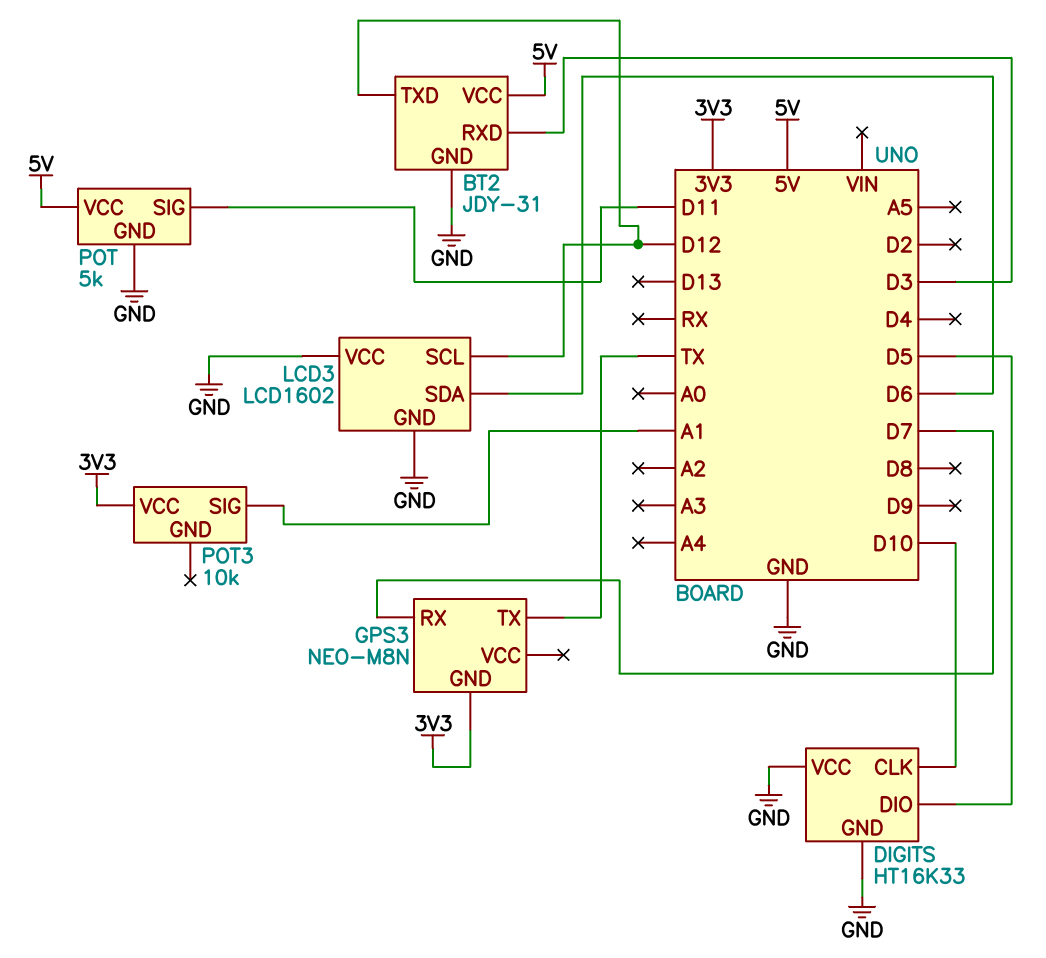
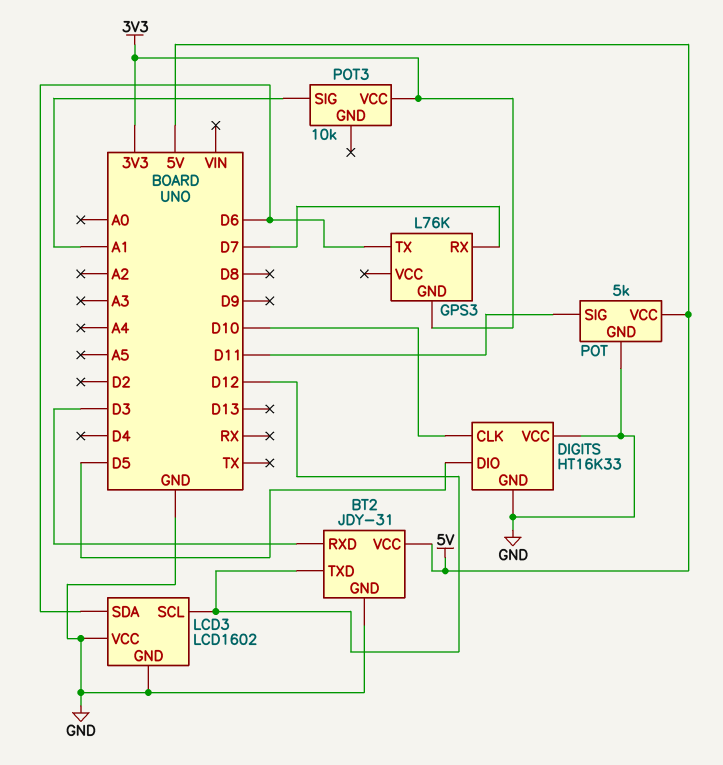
GPS3: NEO-M8N -> L76K
GPS3 pin TX: TX -> D6

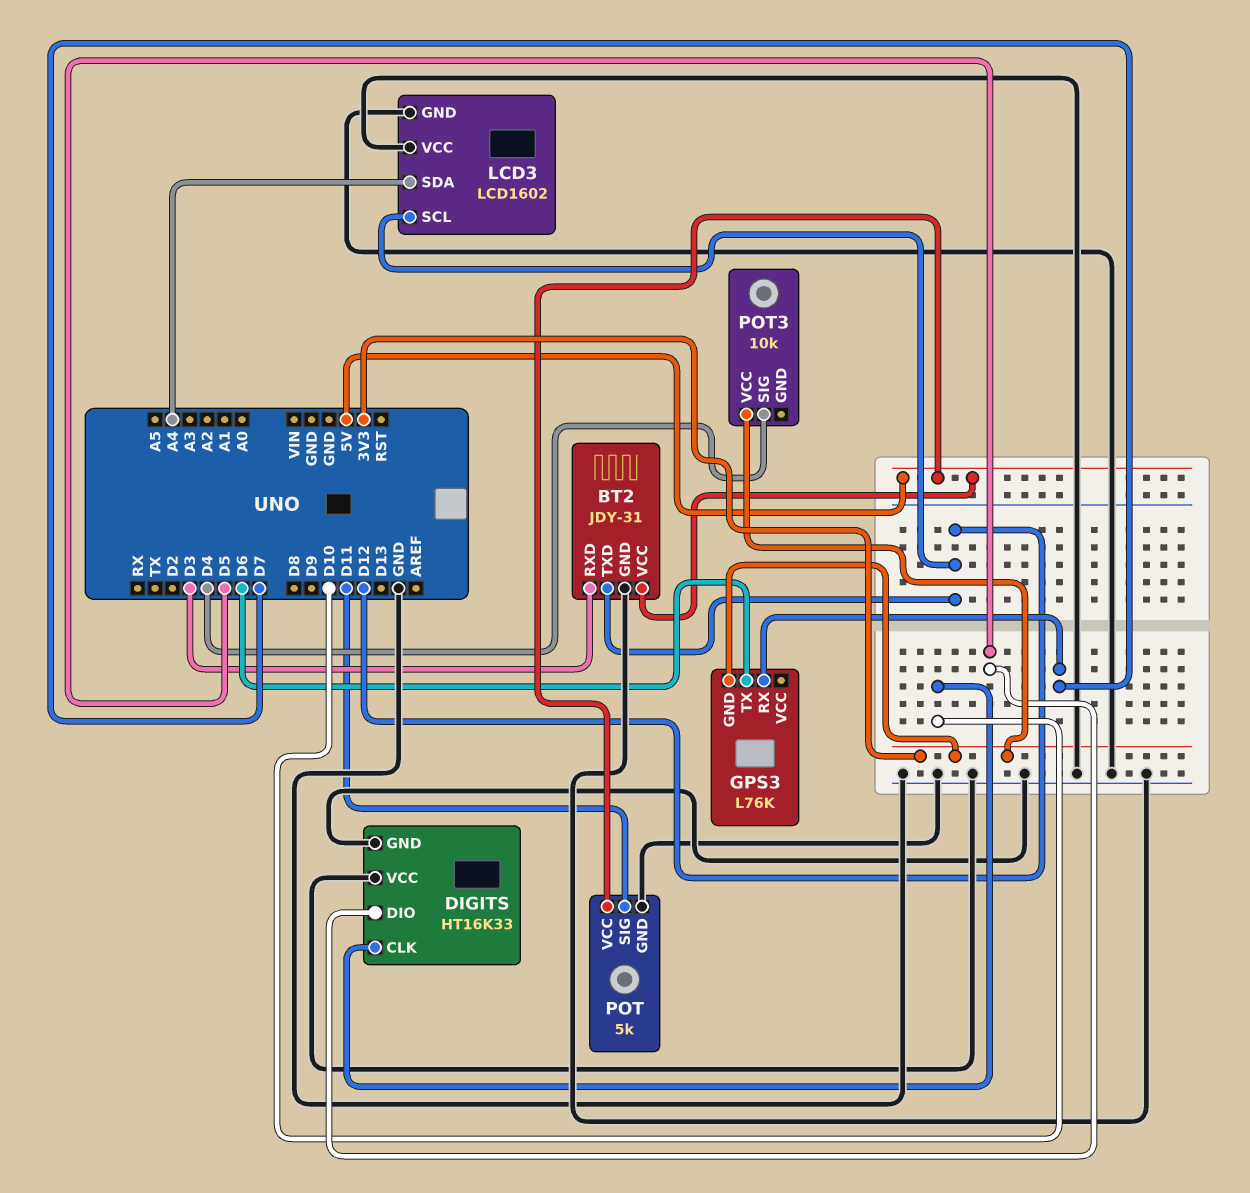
LCD3 pin SDA: D6 -> A4
POT3 pin SIG: A1 -> D4

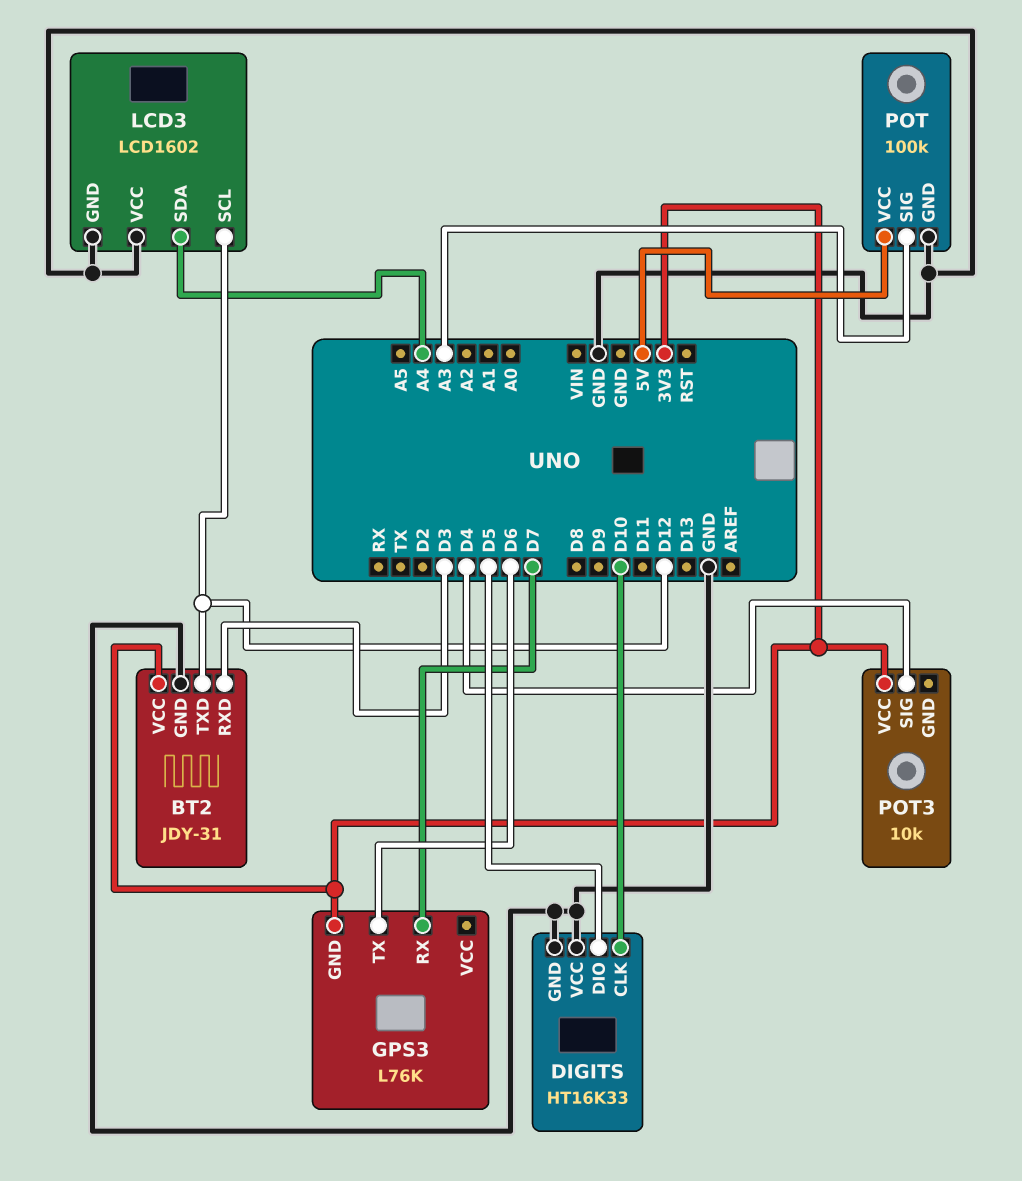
BT2 pin VCC: 5V -> 3V3
POT: 5k -> 100k
POT pin SIG: D11 -> A3

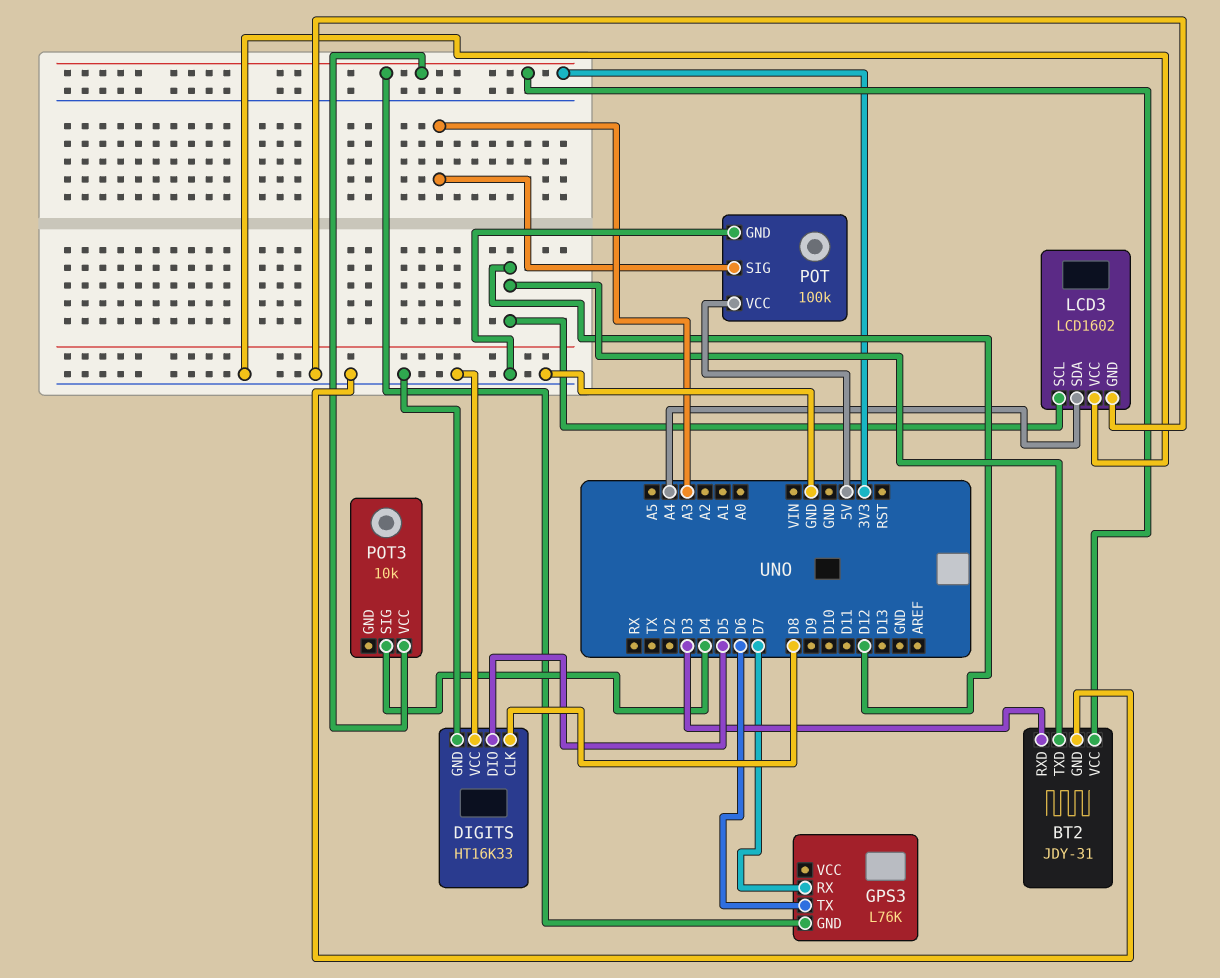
DIGITS pin CLK: D10 -> D8

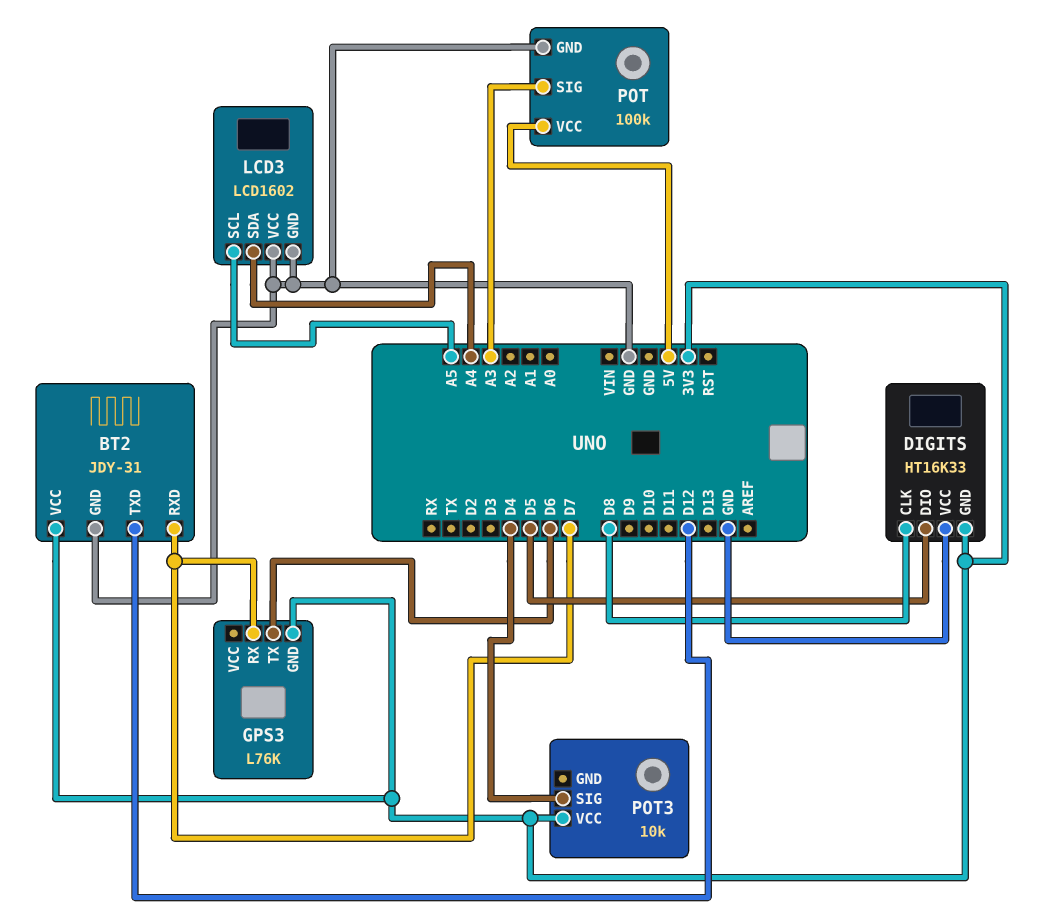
BT2 pin RXD: D3 -> D7
DIGITS pin GND: GND -> 3V3
LCD3 pin SCL: D12 -> A5

